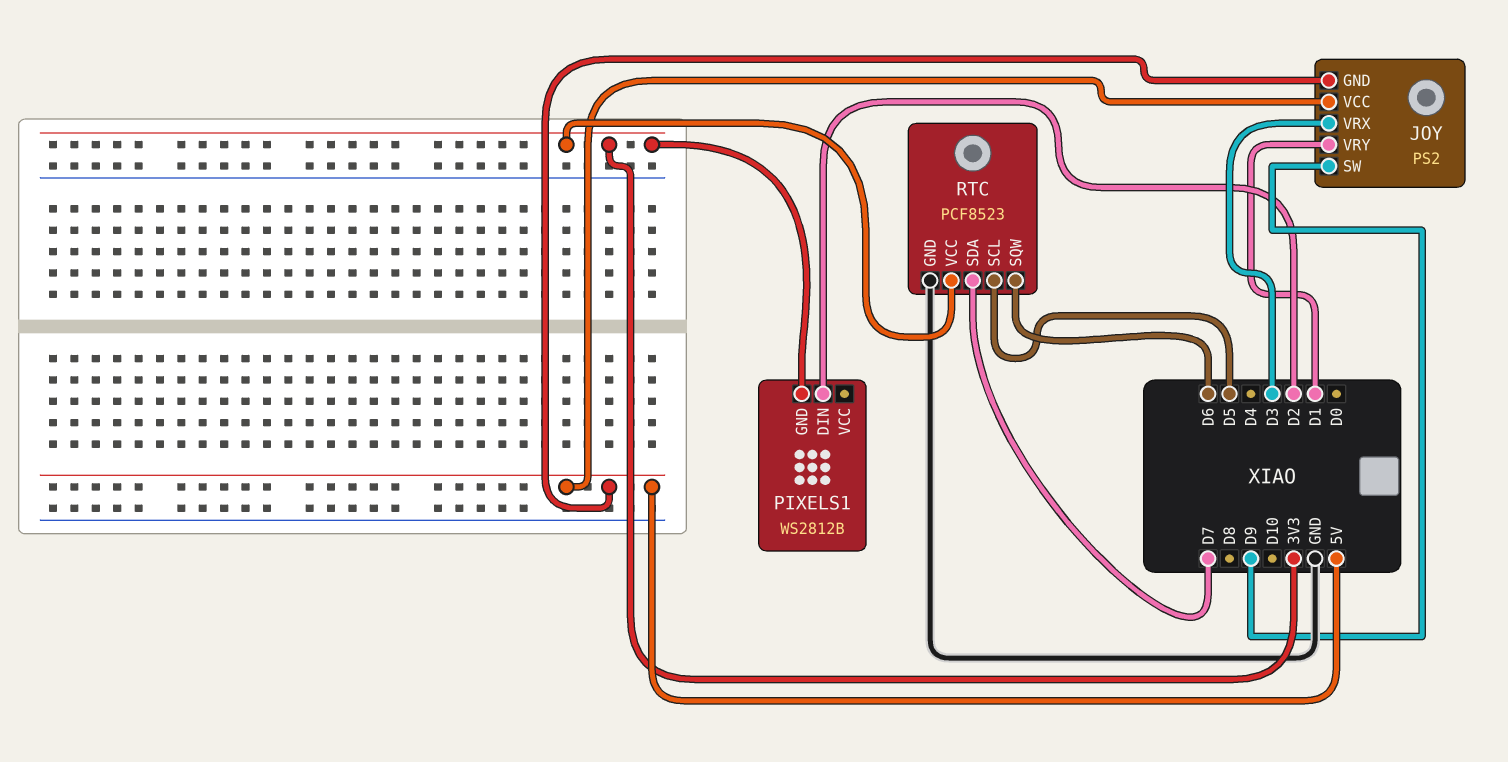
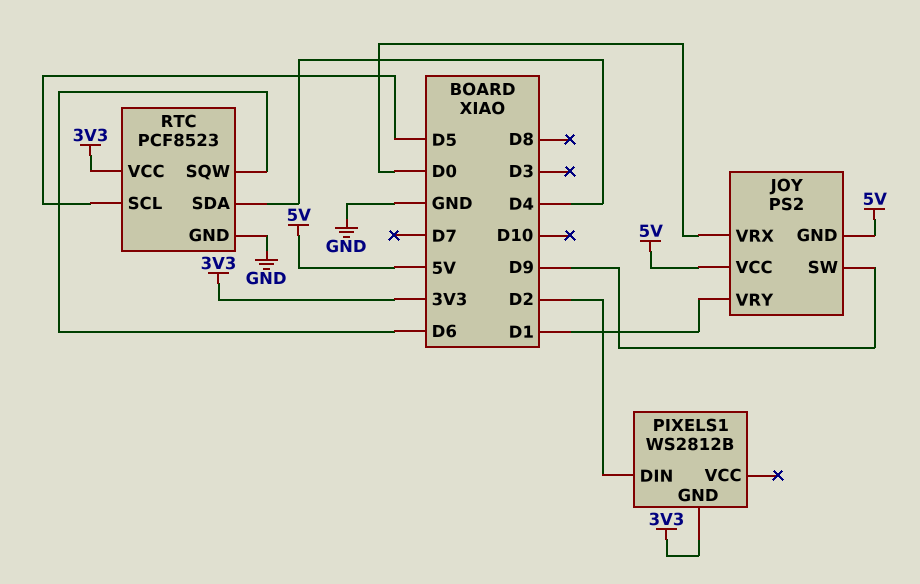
JOY pin VRX: D3 -> D0
RTC pin SDA: D7 -> D4

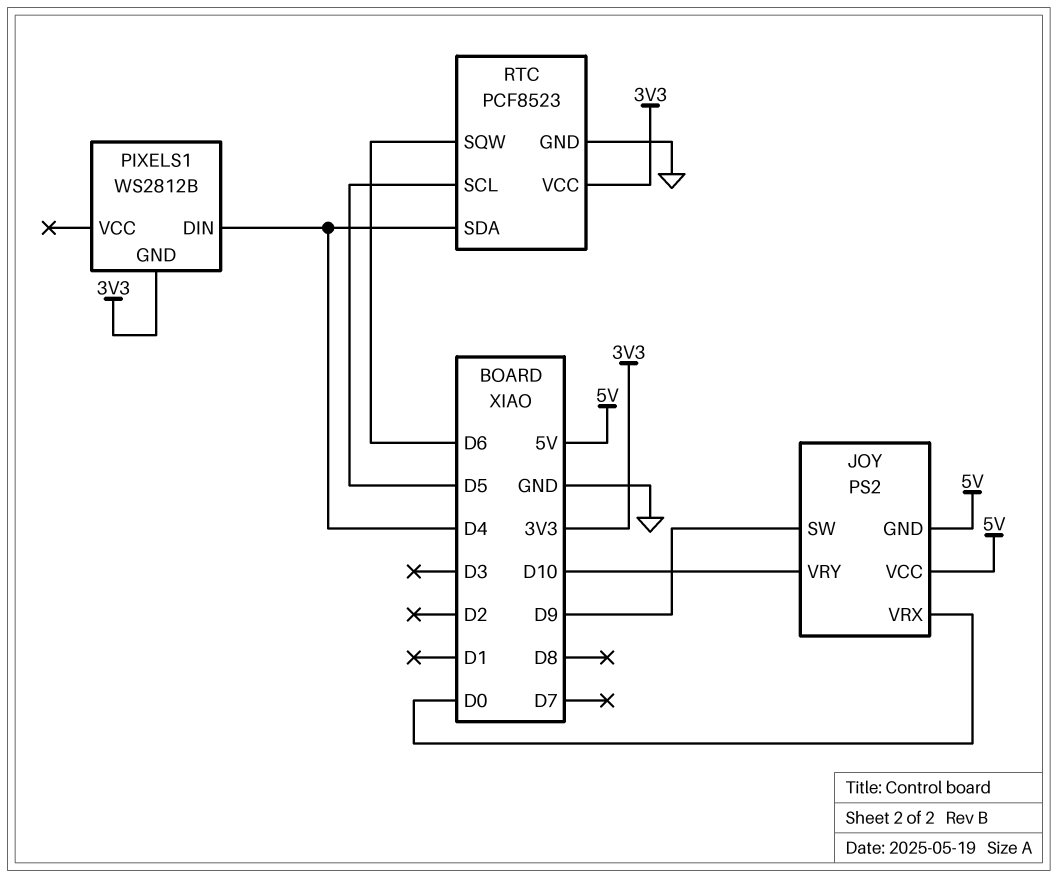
JOY pin VRY: D1 -> D10
PIXELS1 pin DIN: D2 -> D4

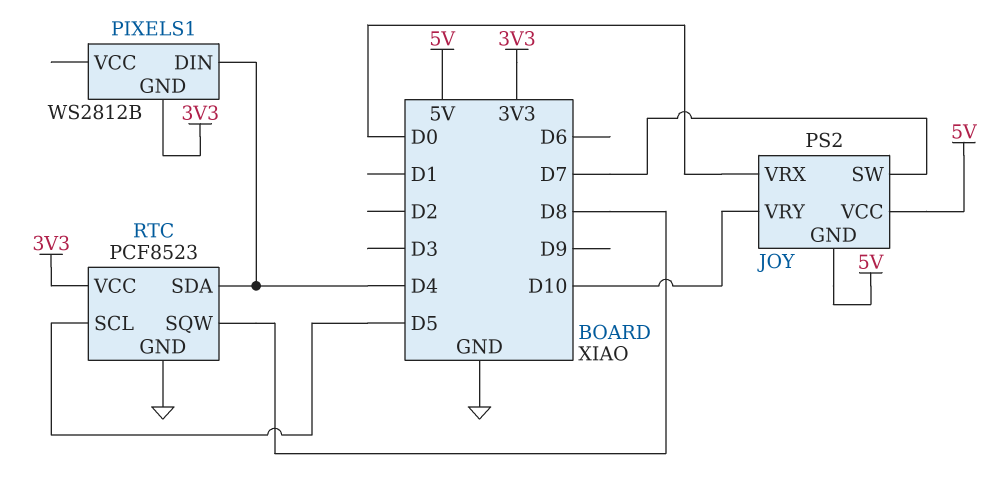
JOY pin SW: D9 -> D7
RTC pin SQW: D6 -> D8

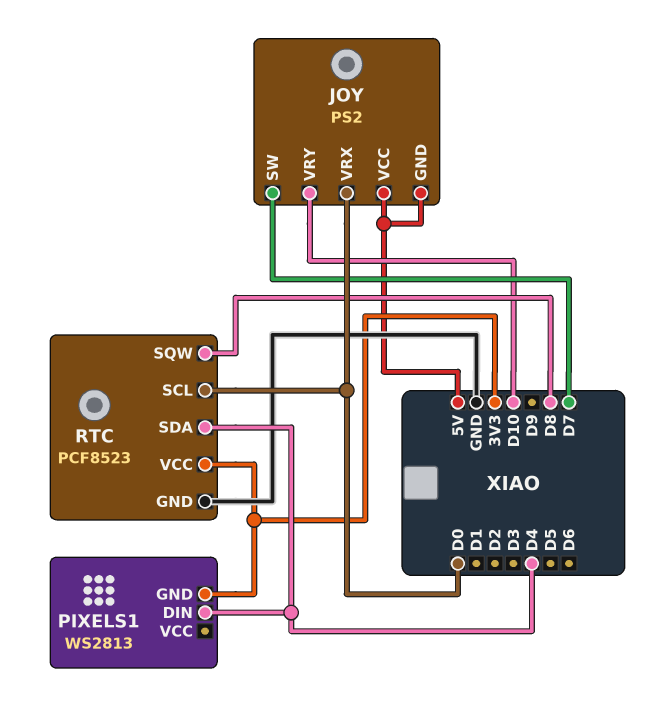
PIXELS1: WS2812B -> WS2813
RTC pin SCL: D5 -> D0

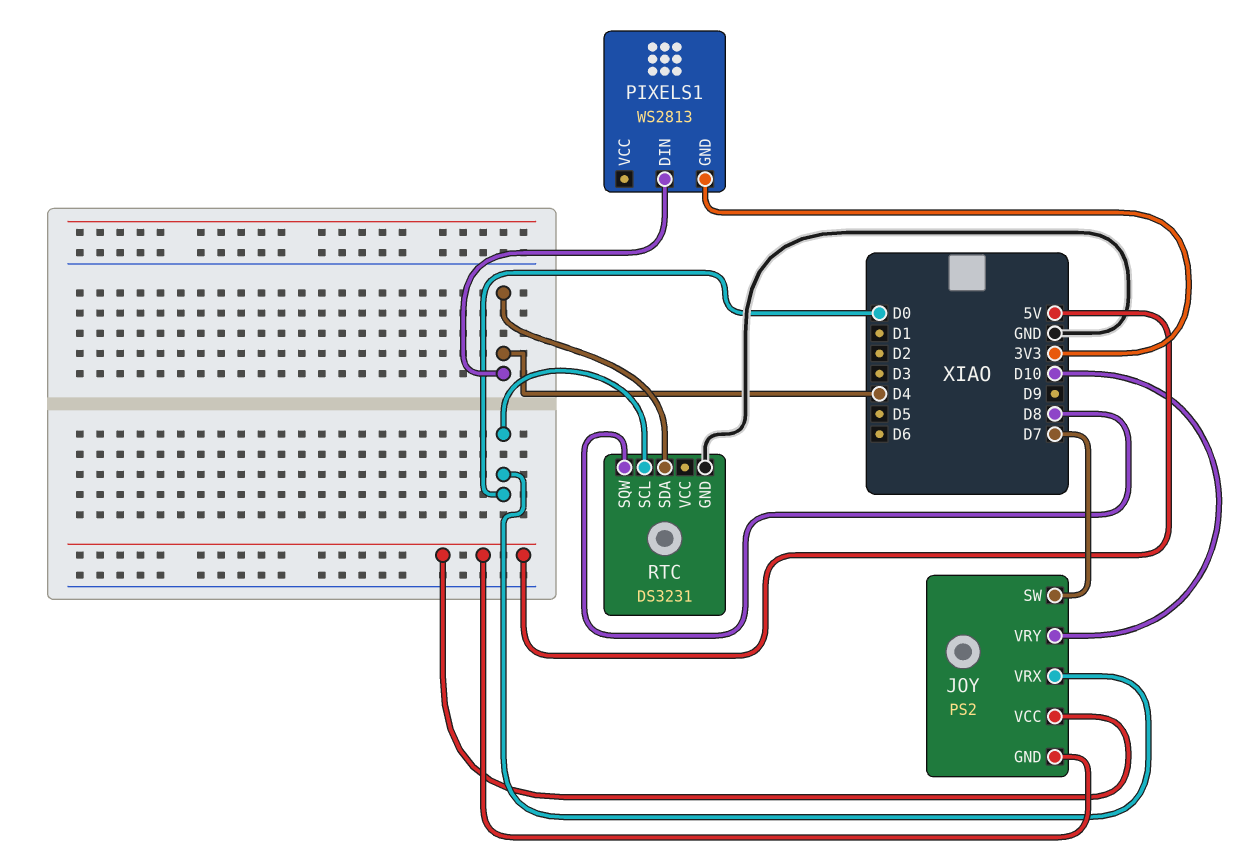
RTC: PCF8523 -> DS3231
RTC pin VCC: 3V3 -> none

